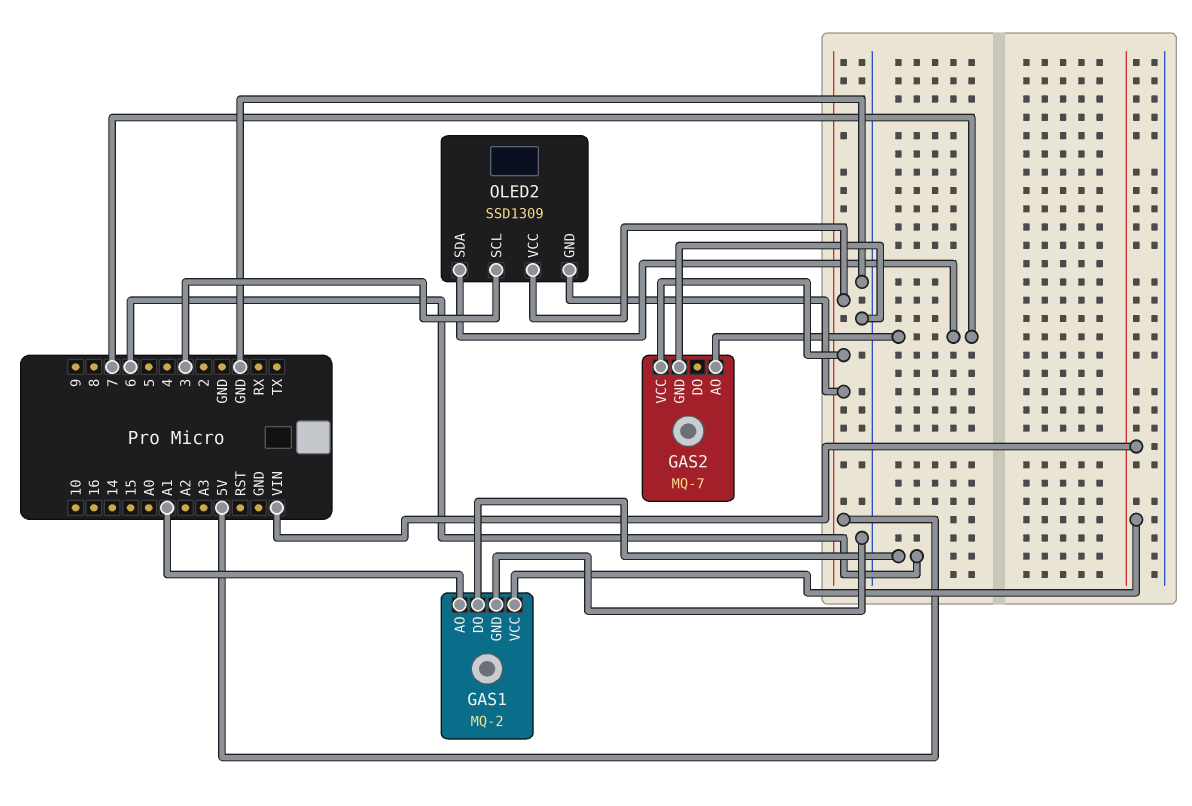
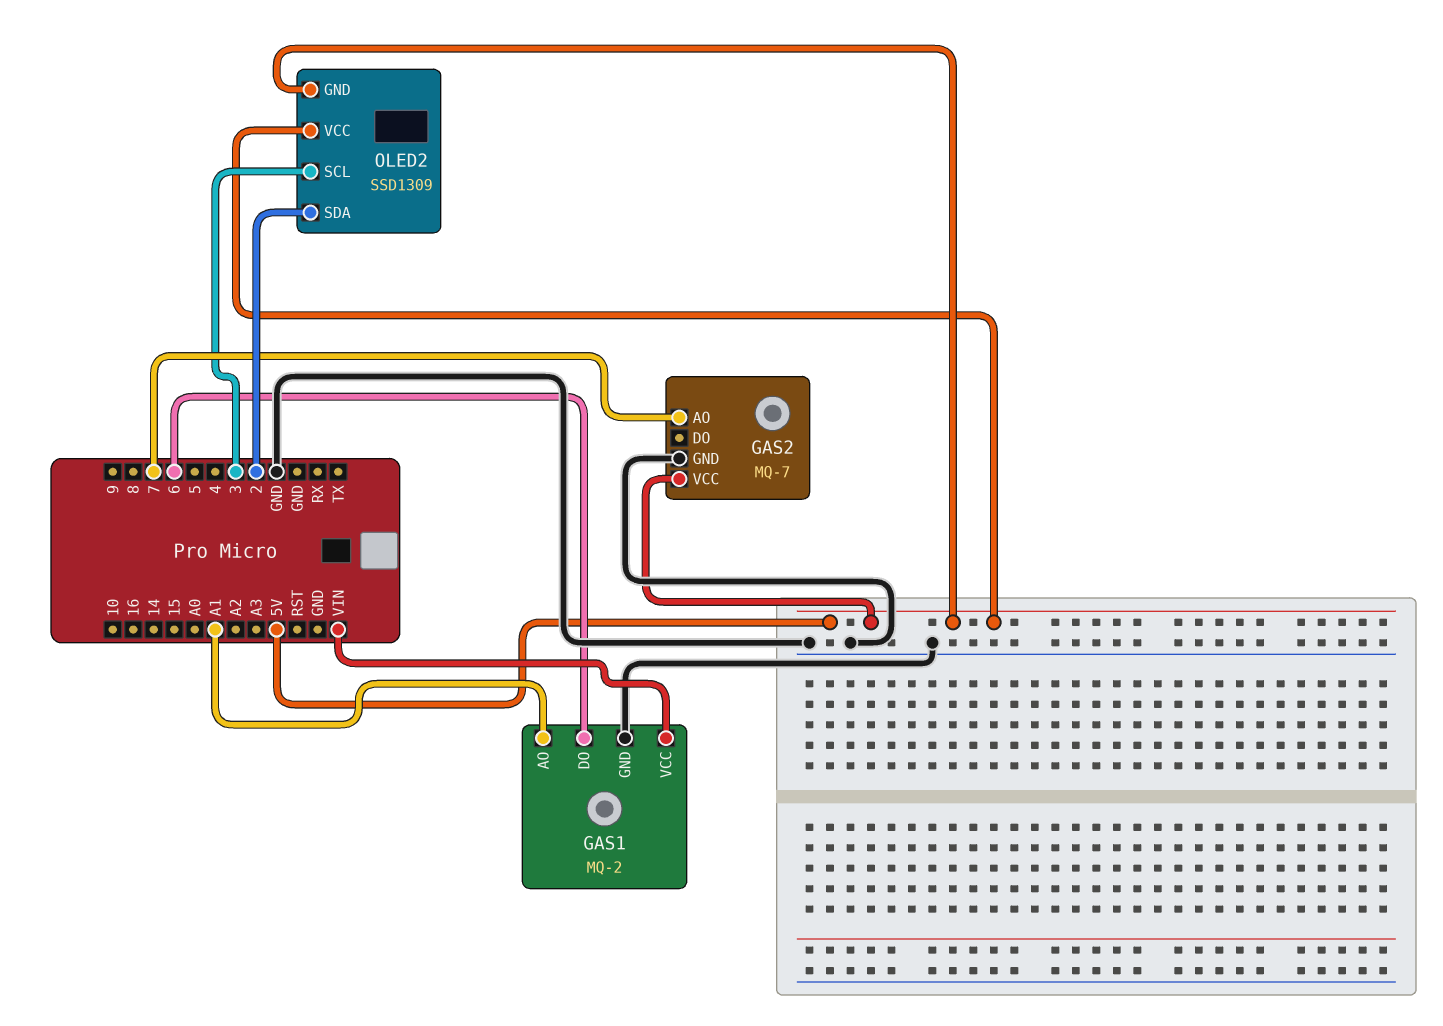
OLED2 pin SDA: 7 -> 2

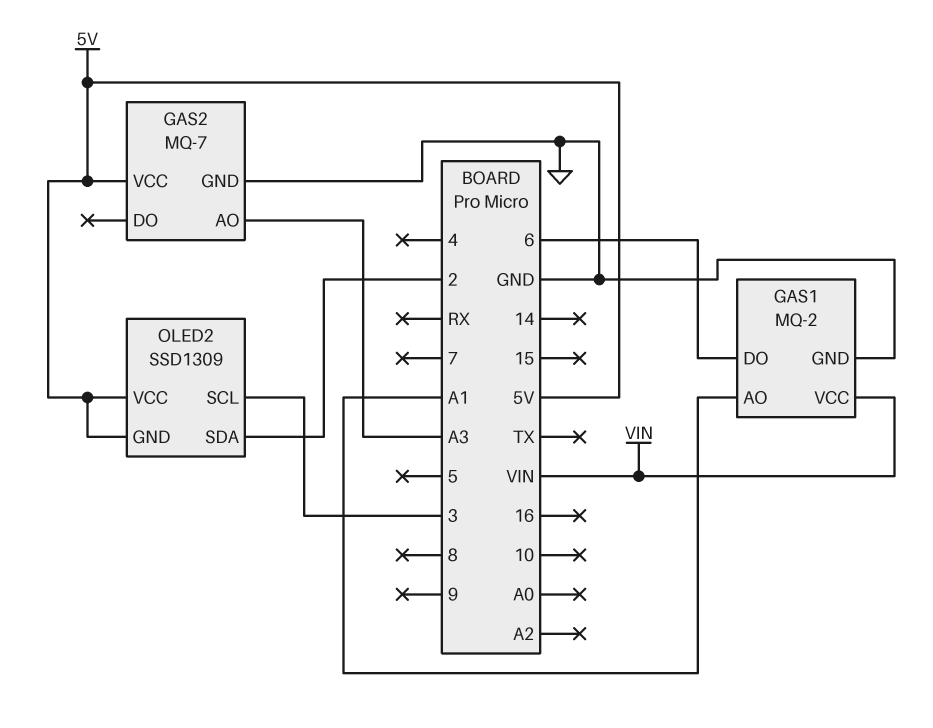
GAS2 pin AO: 7 -> A3

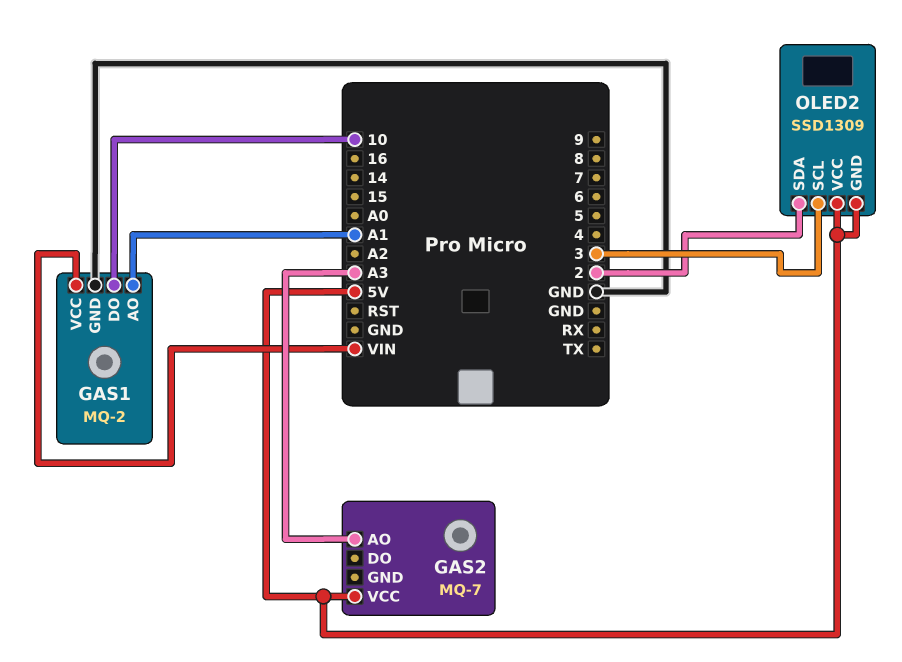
GAS1 pin DO: 6 -> 10
GAS2 pin GND: GND -> none

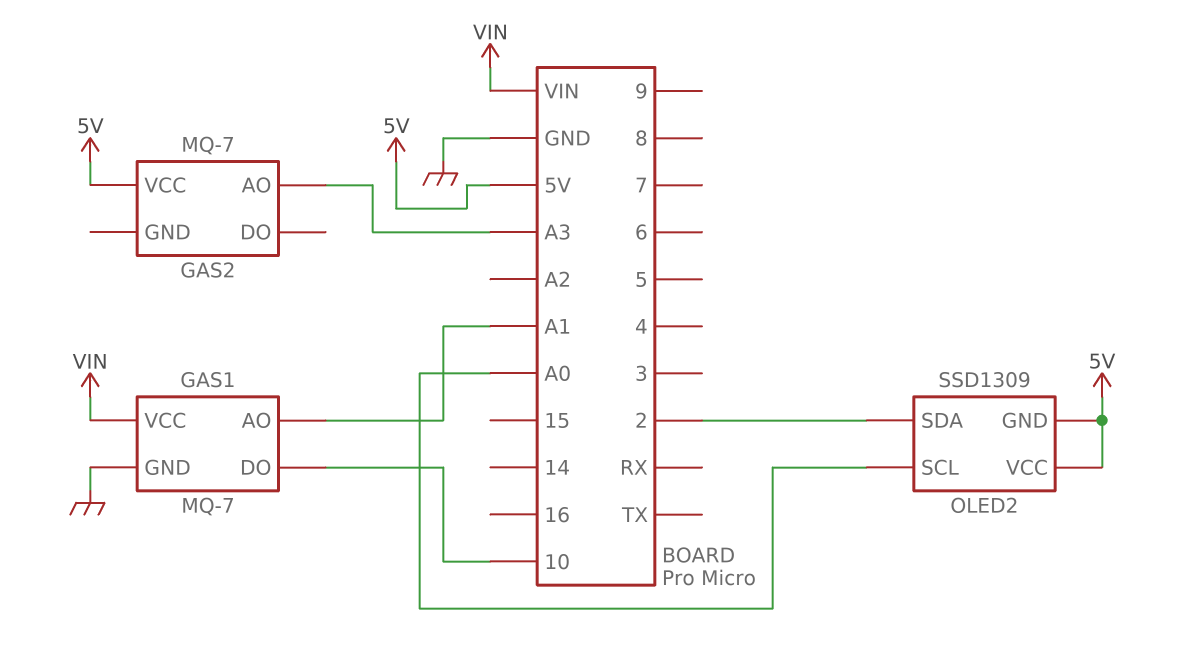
GAS1: MQ-2 -> MQ-7
OLED2 pin SCL: 3 -> A0

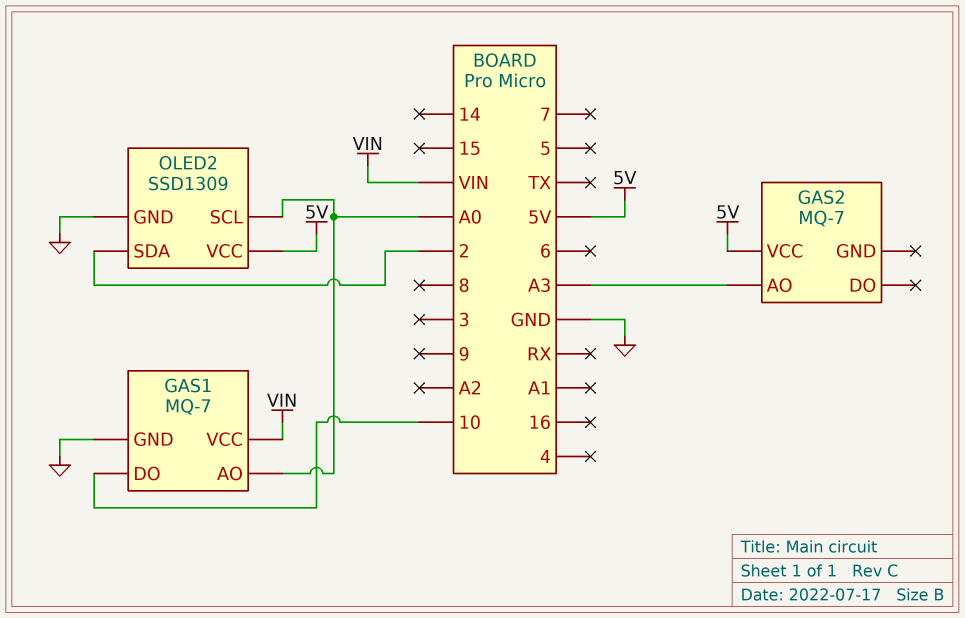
GAS1 pin AO: A1 -> A0
OLED2 pin GND: 5V -> GND

